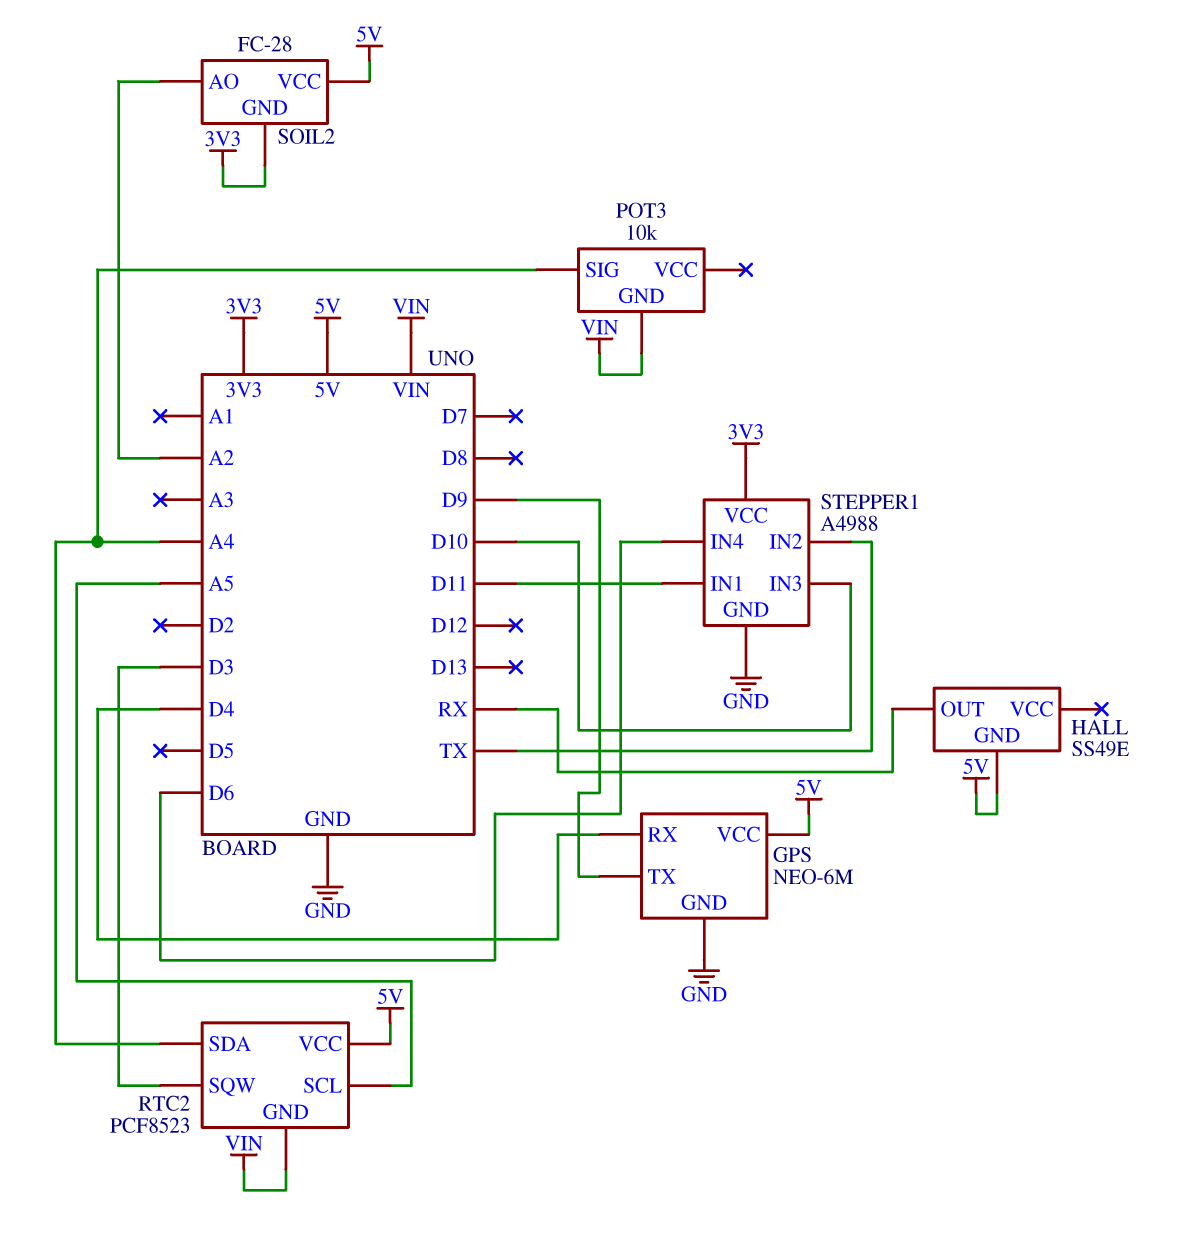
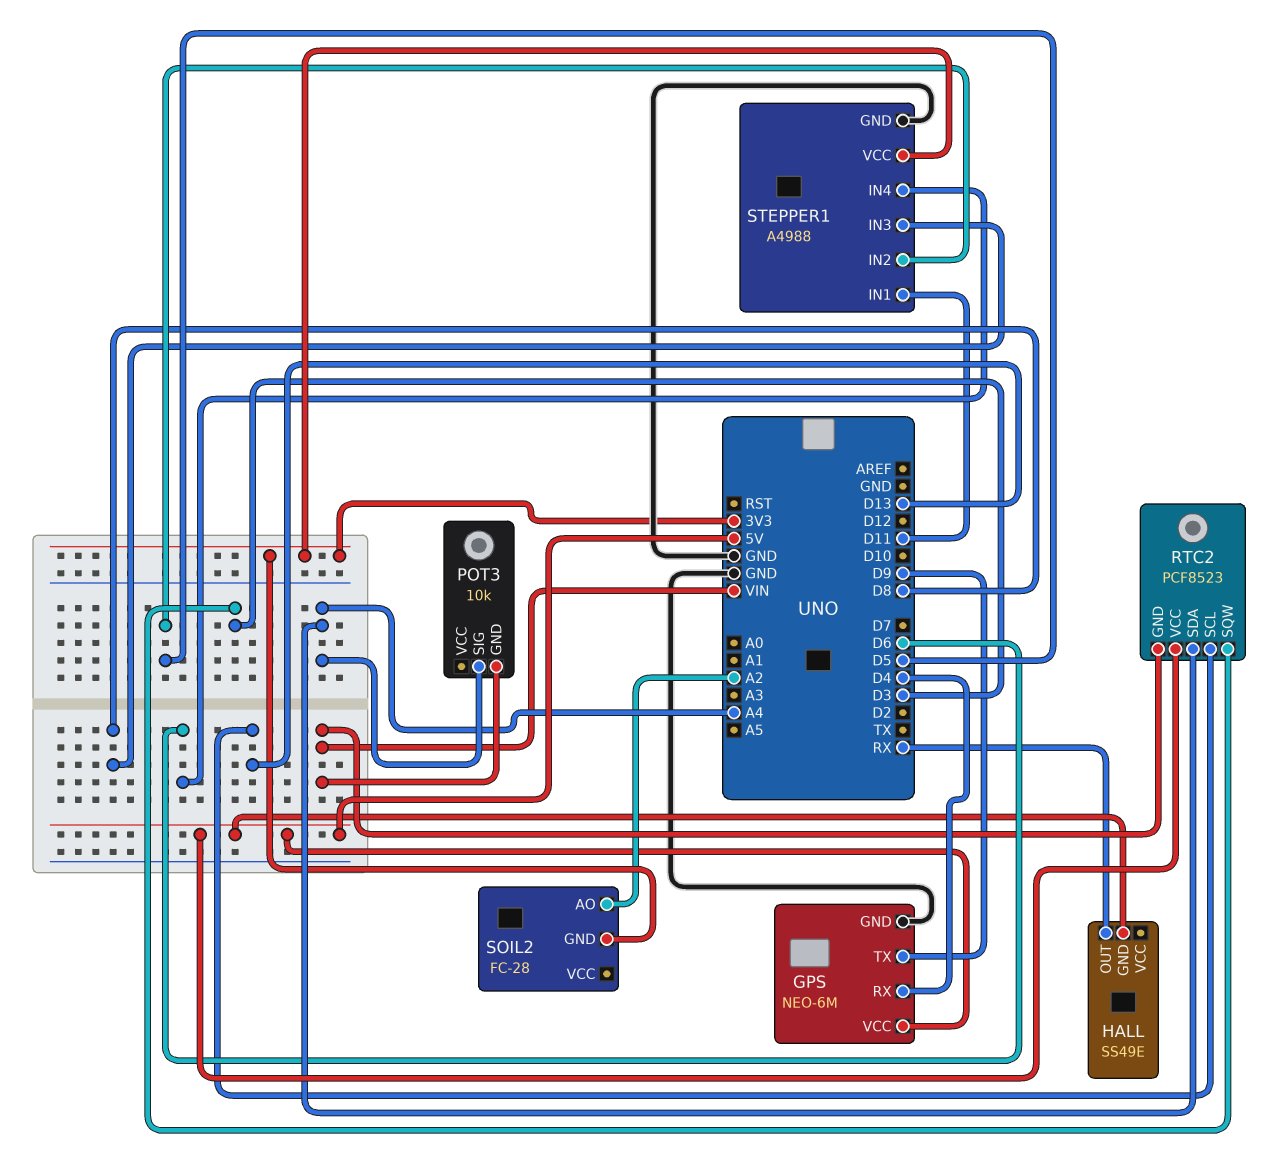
RTC2 pin SCL: A5 -> D13
SOIL2 pin VCC: 5V -> none
STEPPER1 pin IN2: TX -> D5
STEPPER1 pin IN3: D10 -> D8

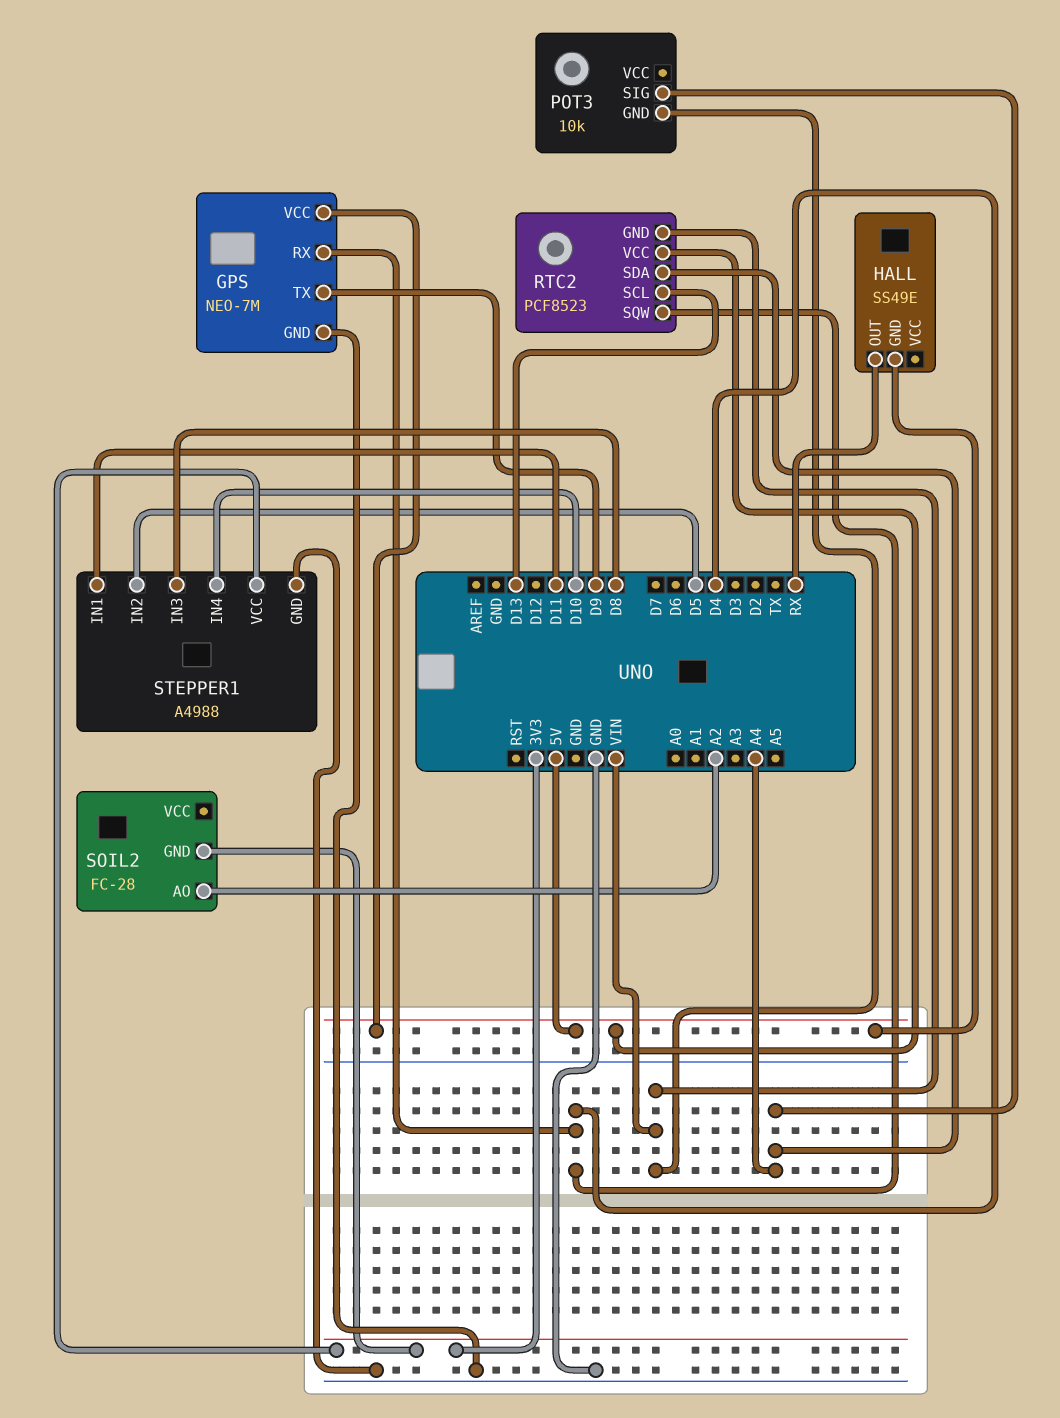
GPS: NEO-6M -> NEO-7M
RTC2 pin SQW: D3 -> D4
STEPPER1 pin IN4: D6 -> D10

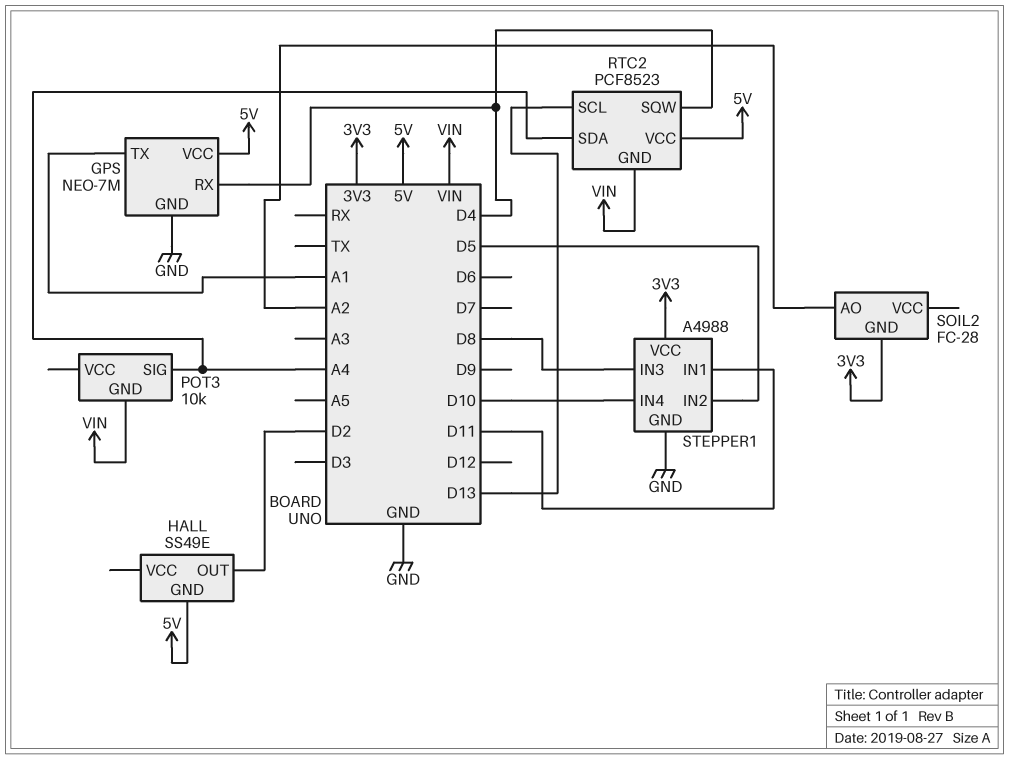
GPS pin TX: D9 -> A1
HALL pin OUT: RX -> D2

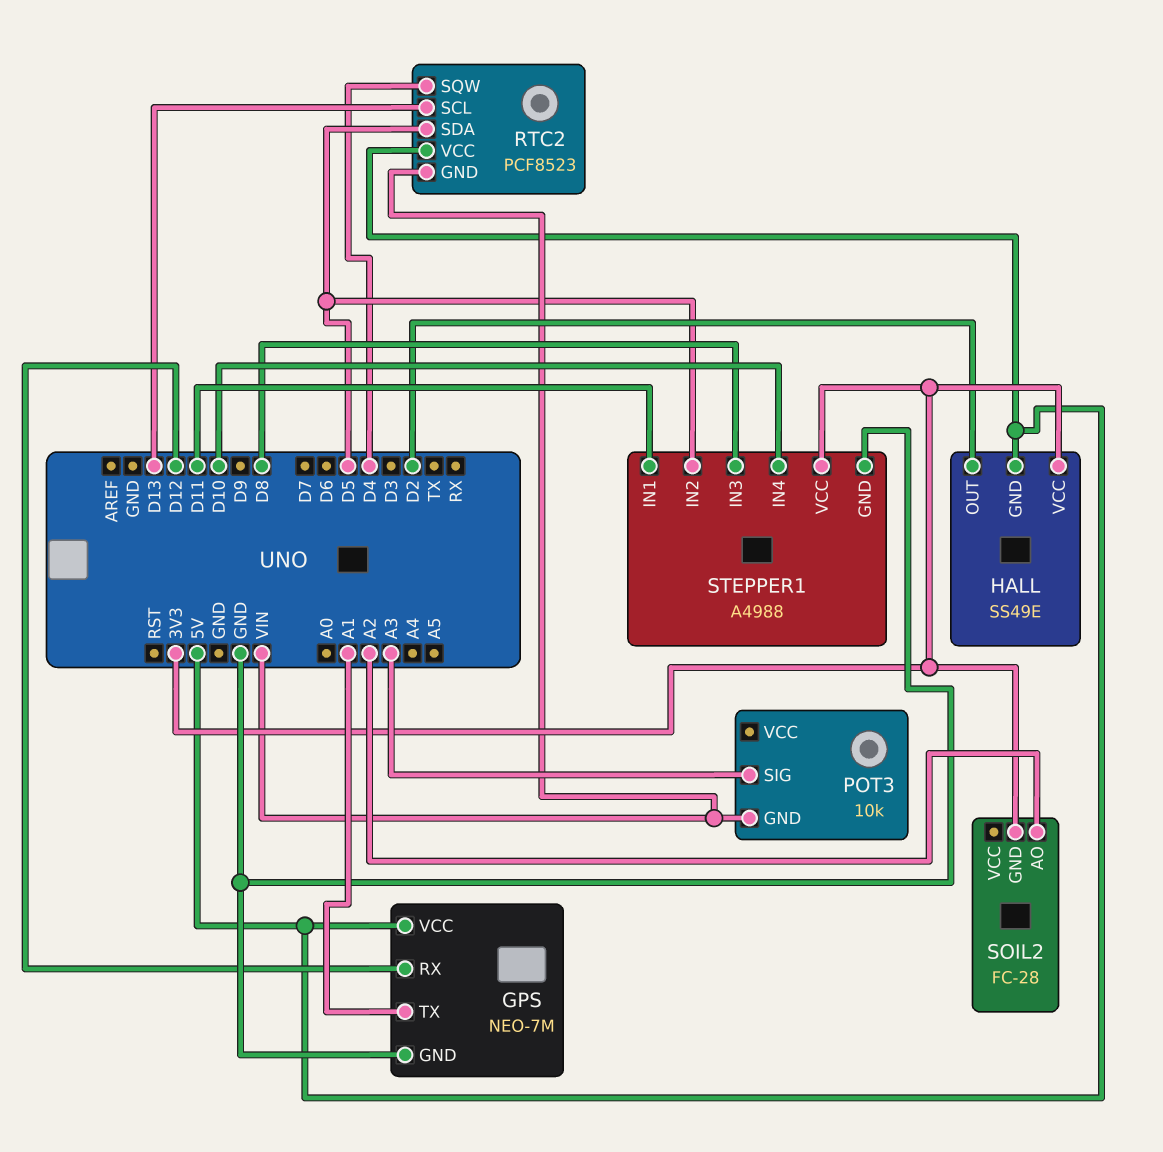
GPS pin RX: D4 -> D12
HALL pin VCC: none -> 3V3
POT3 pin SIG: A4 -> A3
RTC2 pin SDA: A4 -> D5

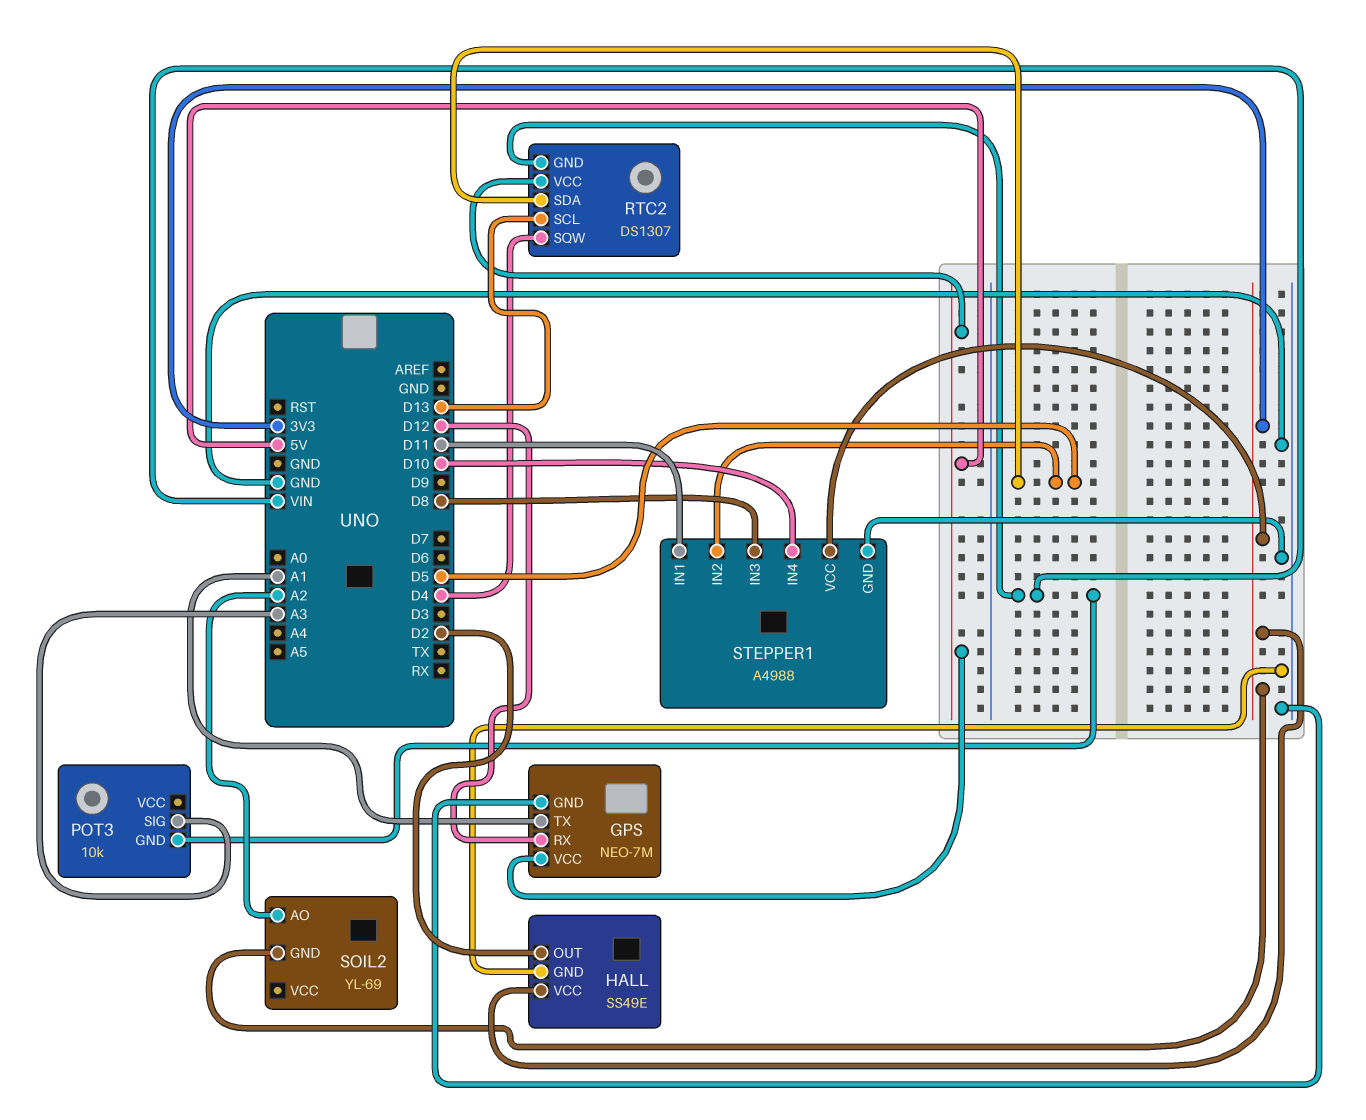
HALL pin GND: 5V -> GND
RTC2: PCF8523 -> DS1307
SOIL2: FC-28 -> YL-69

